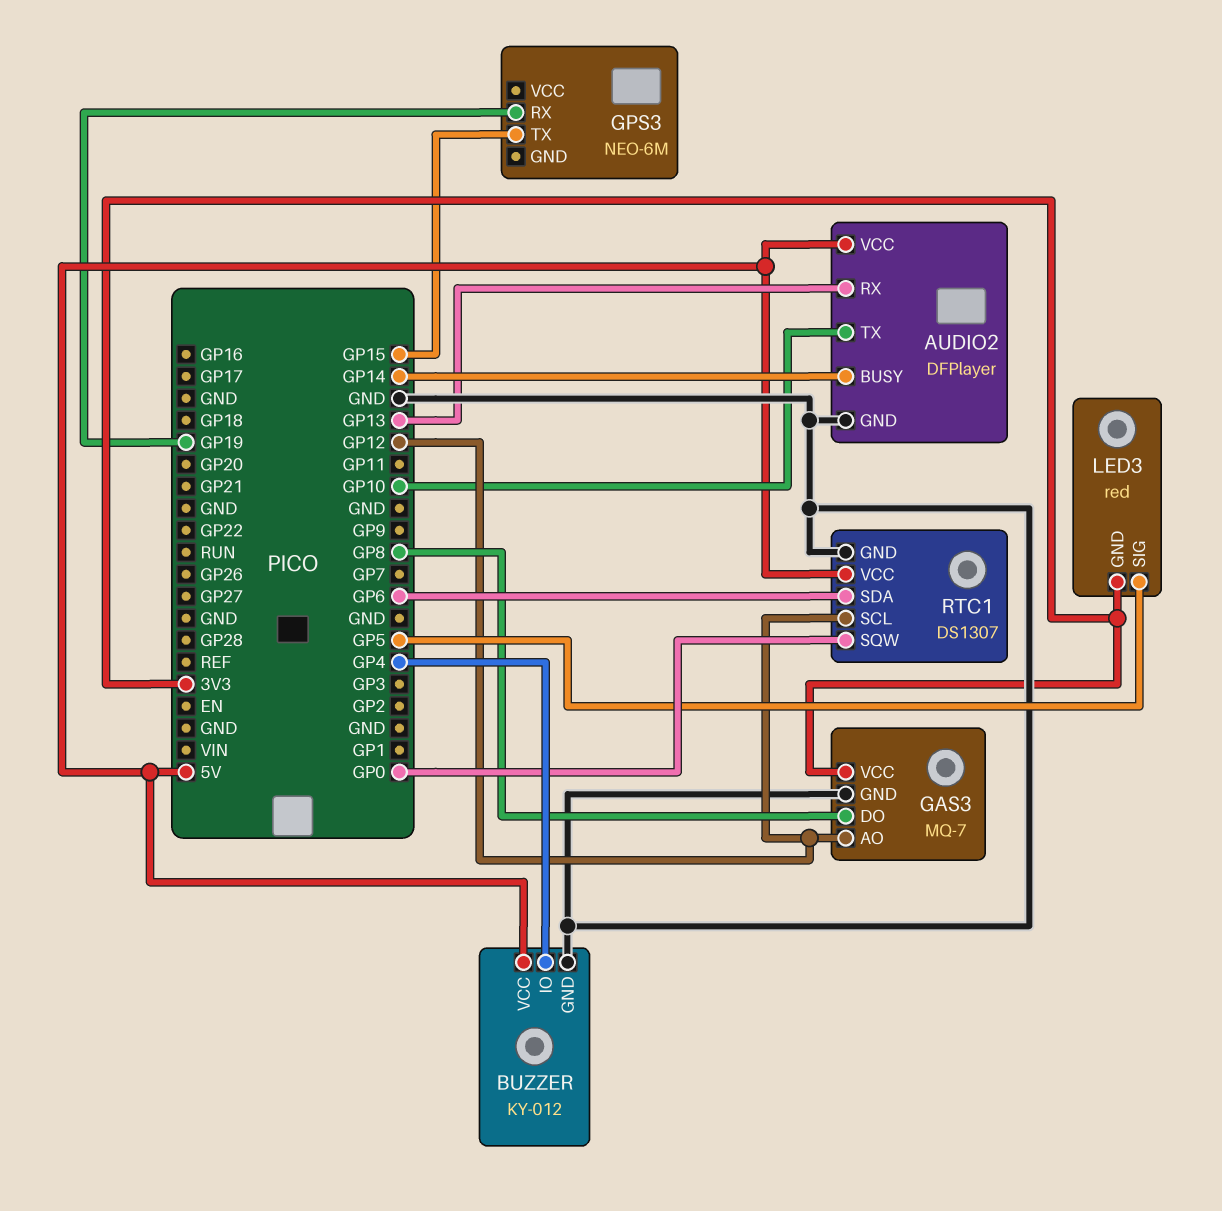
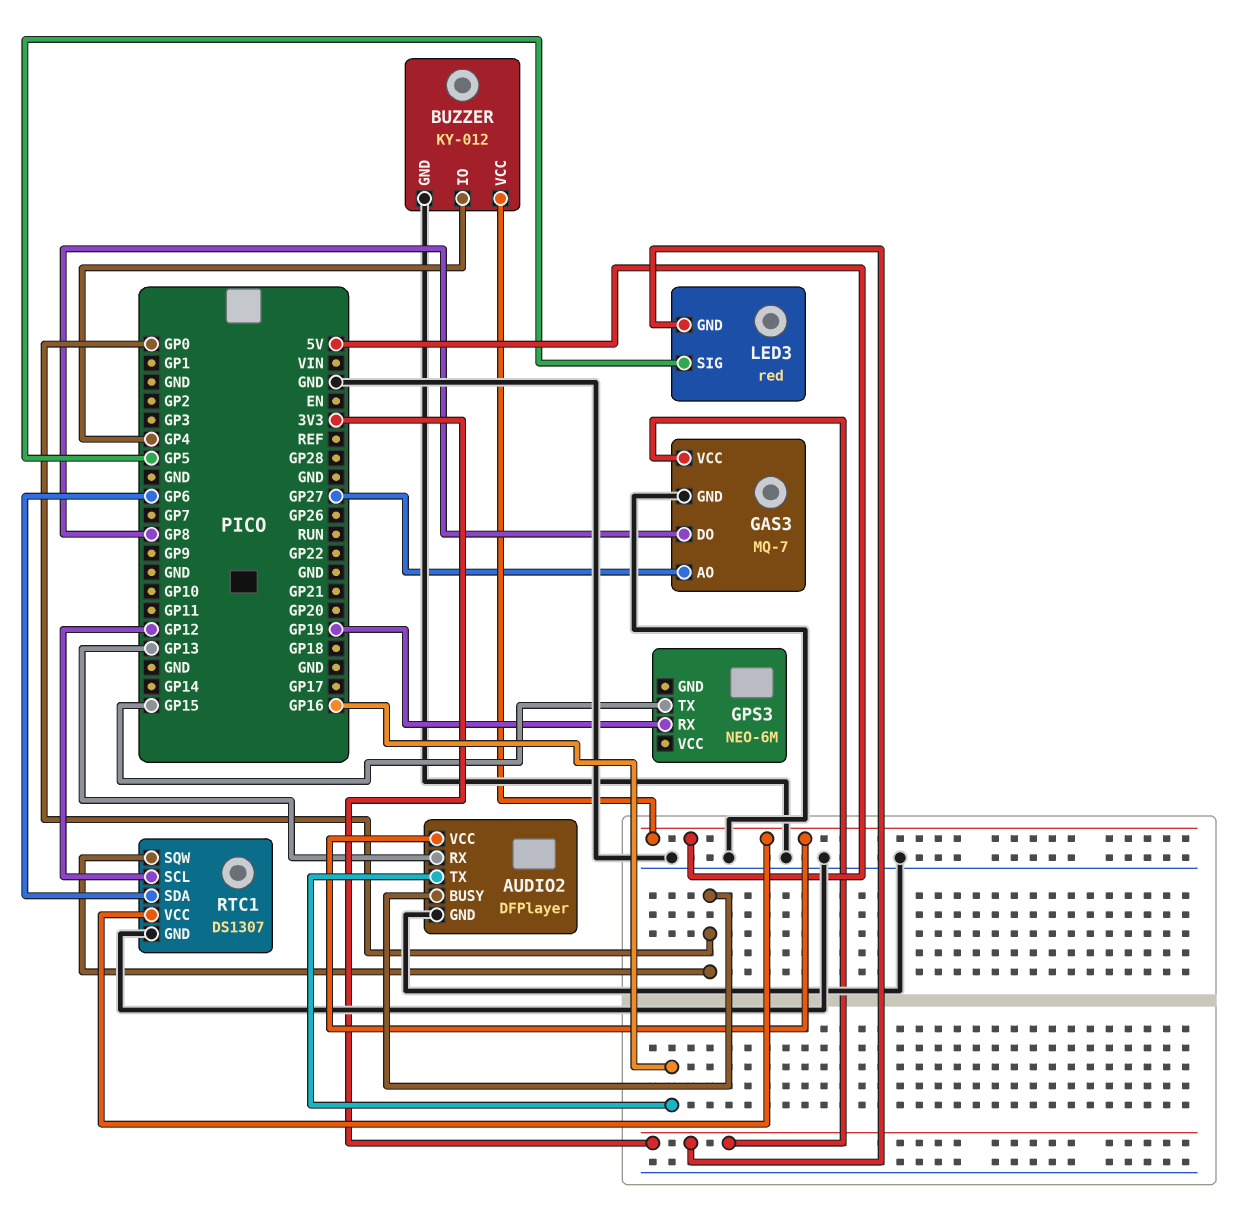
AUDIO2 pin BUSY: GP14 -> GP0
AUDIO2 pin TX: GP10 -> GP16
GAS3 pin AO: GP12 -> GP27

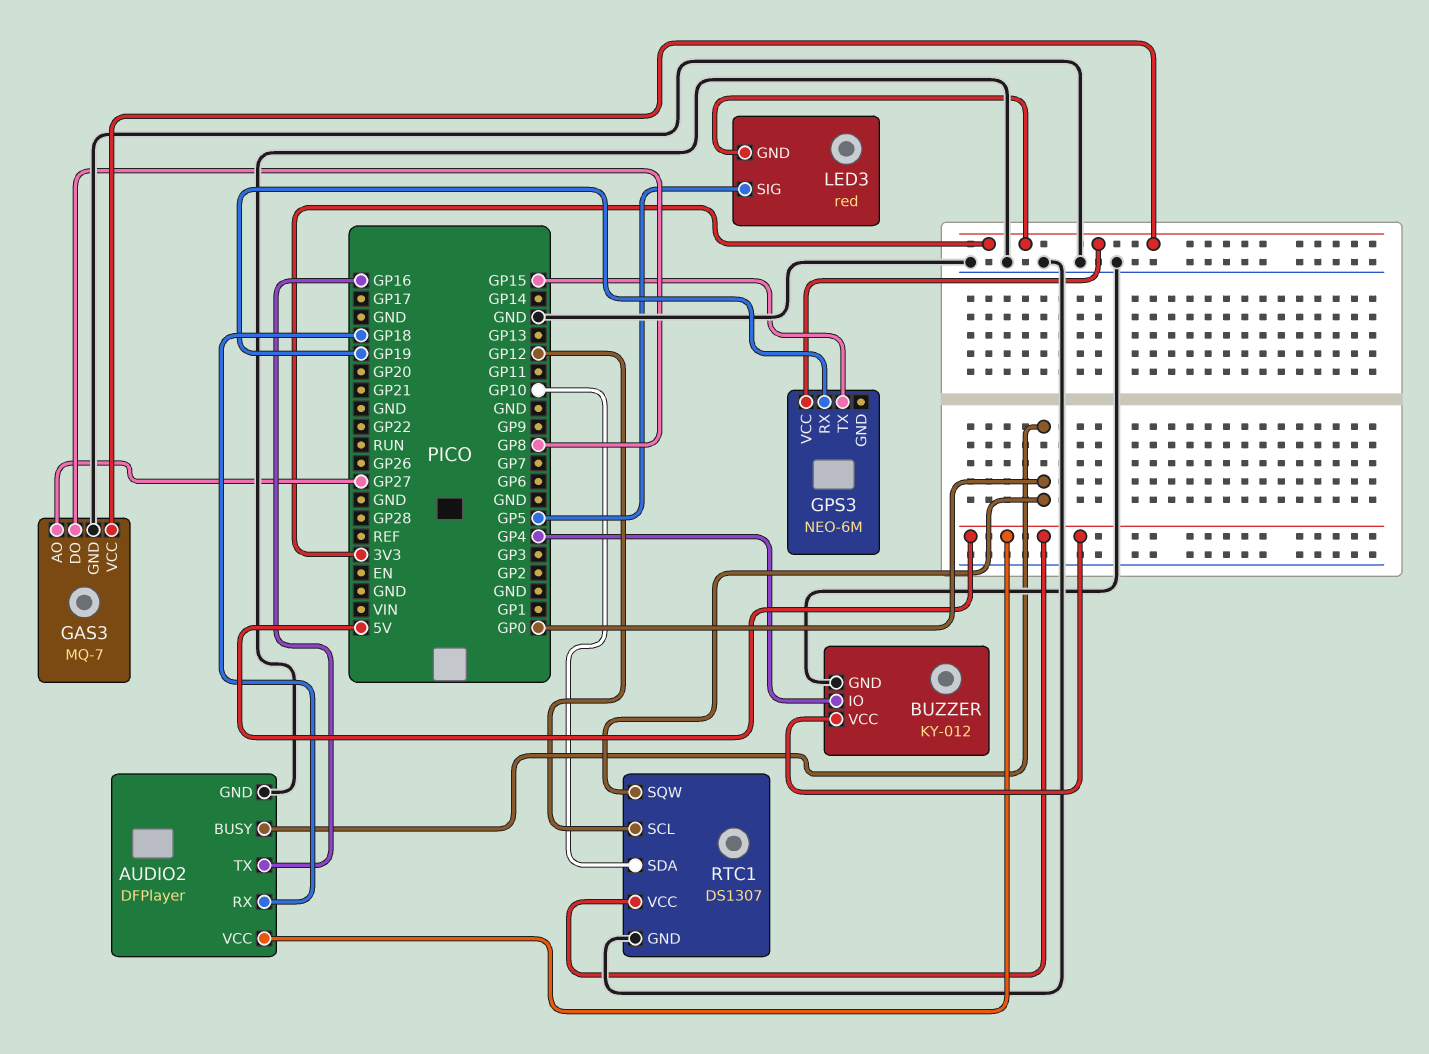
AUDIO2 pin RX: GP13 -> GP18
GPS3 pin VCC: none -> 3V3
RTC1 pin SDA: GP6 -> GP10

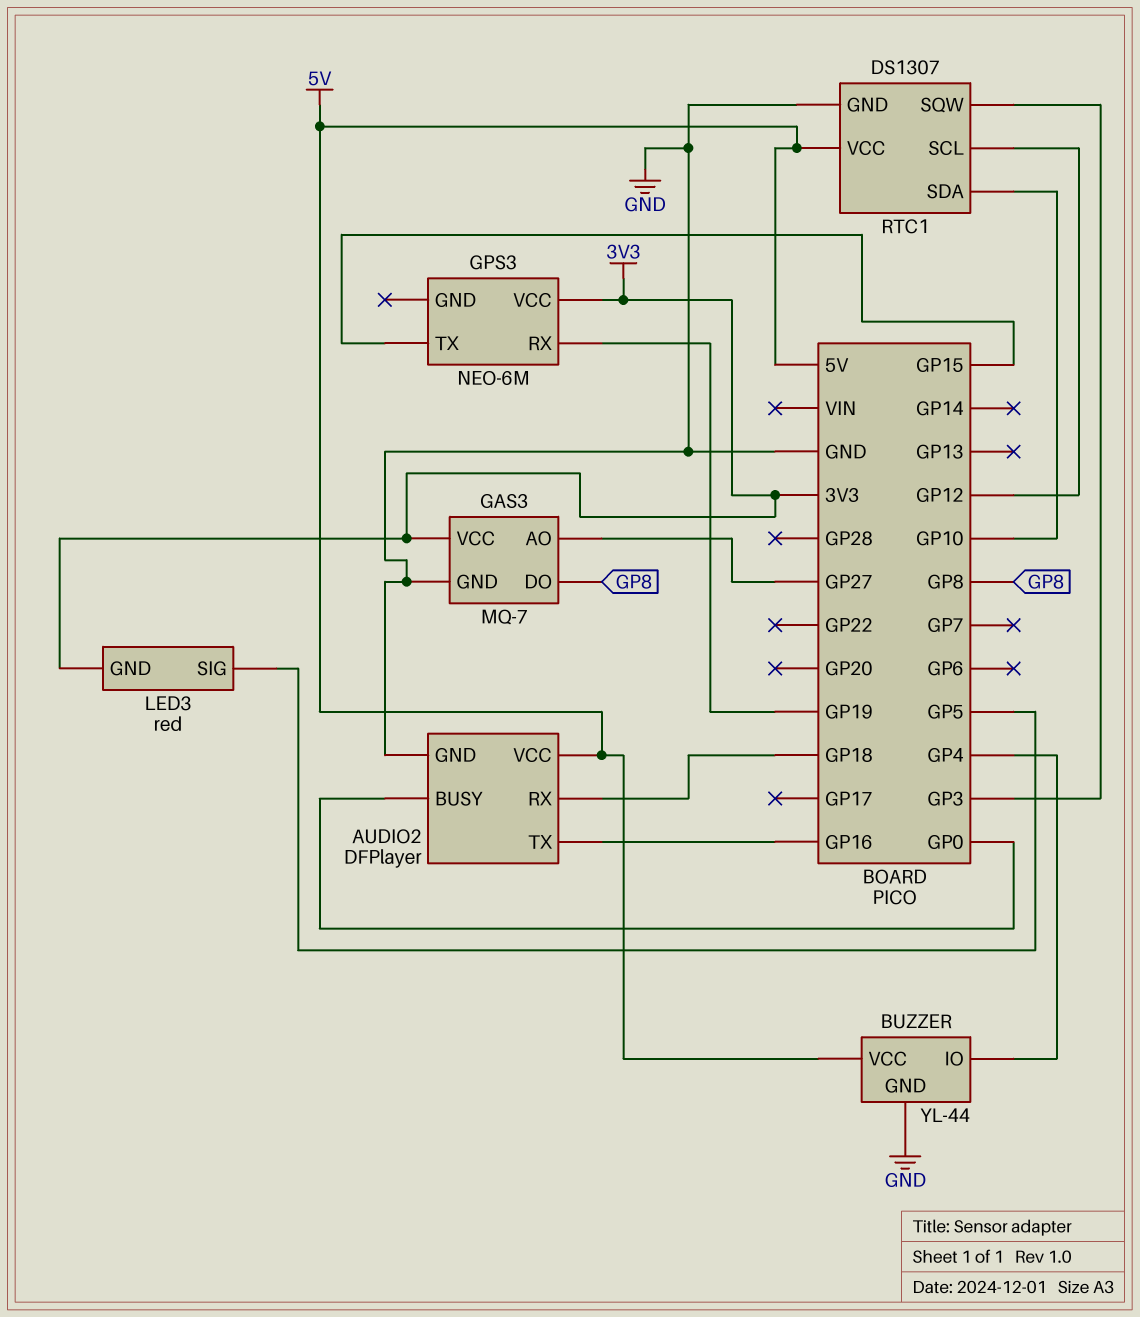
BUZZER: KY-012 -> YL-44
RTC1 pin SQW: GP0 -> GP3

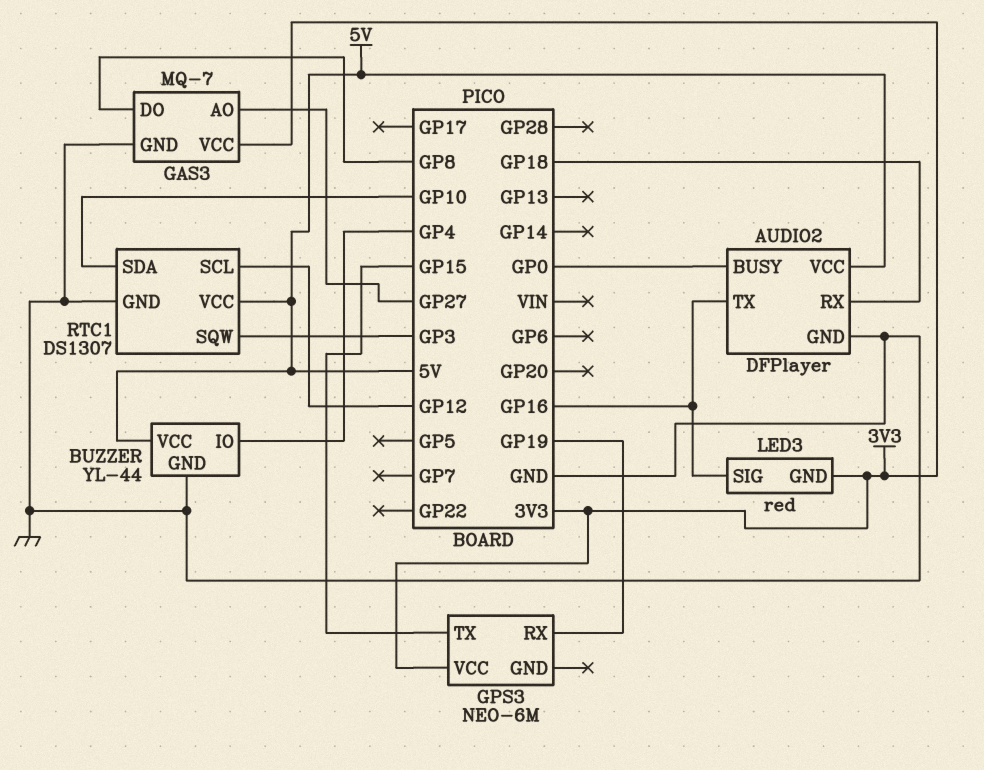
LED3 pin SIG: GP5 -> GP16

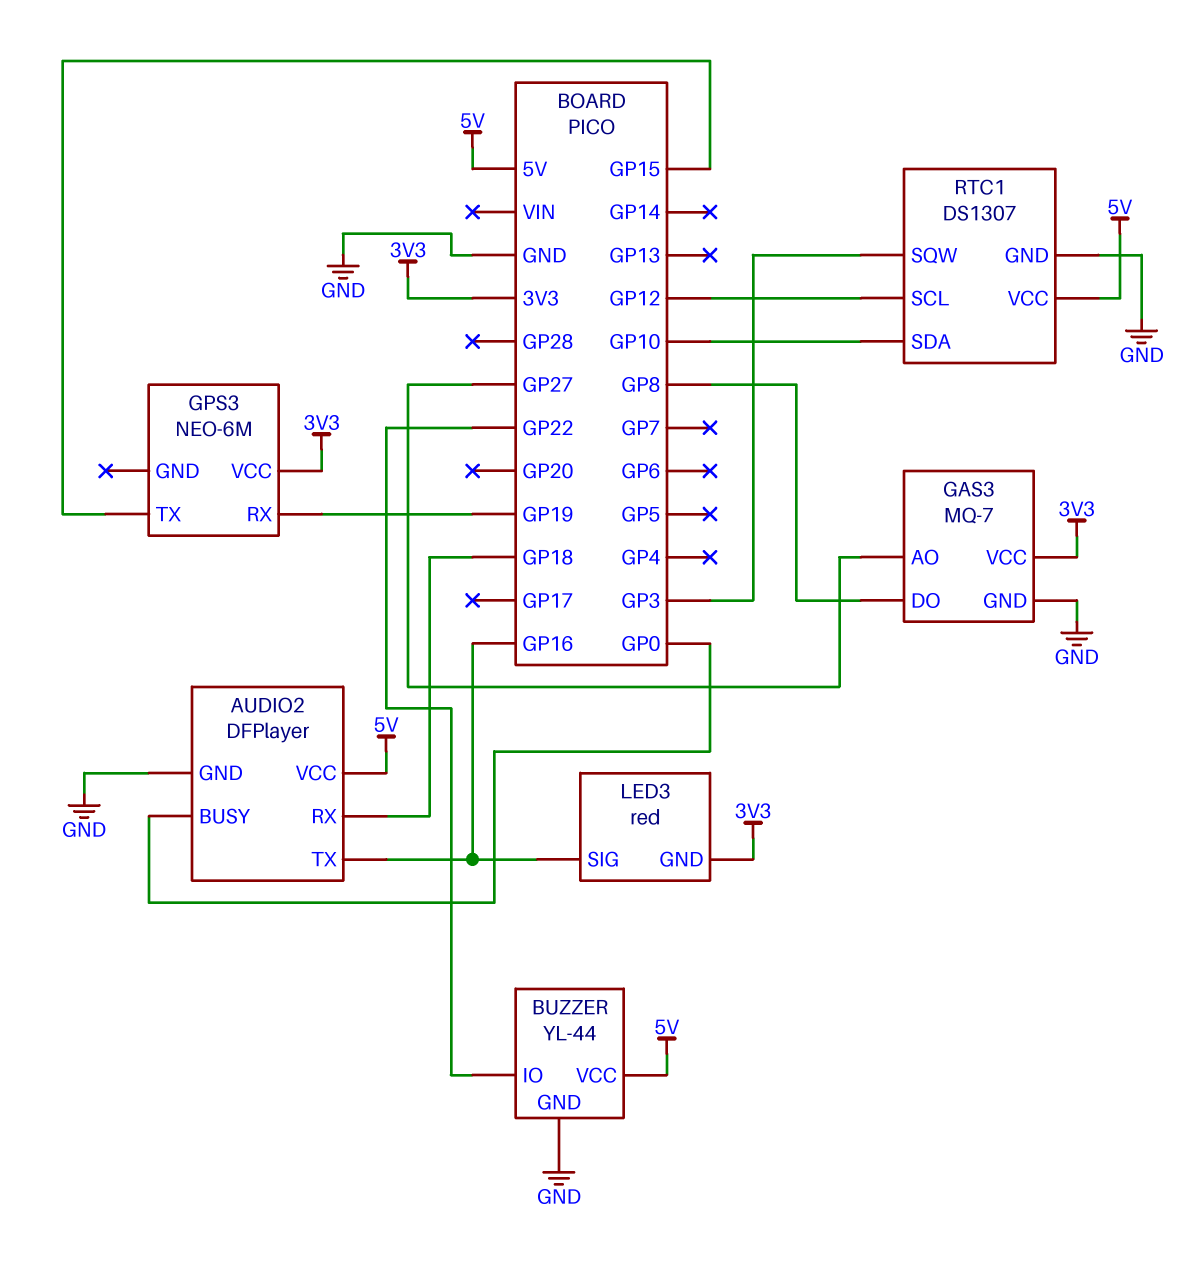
BUZZER pin IO: GP4 -> GP22

